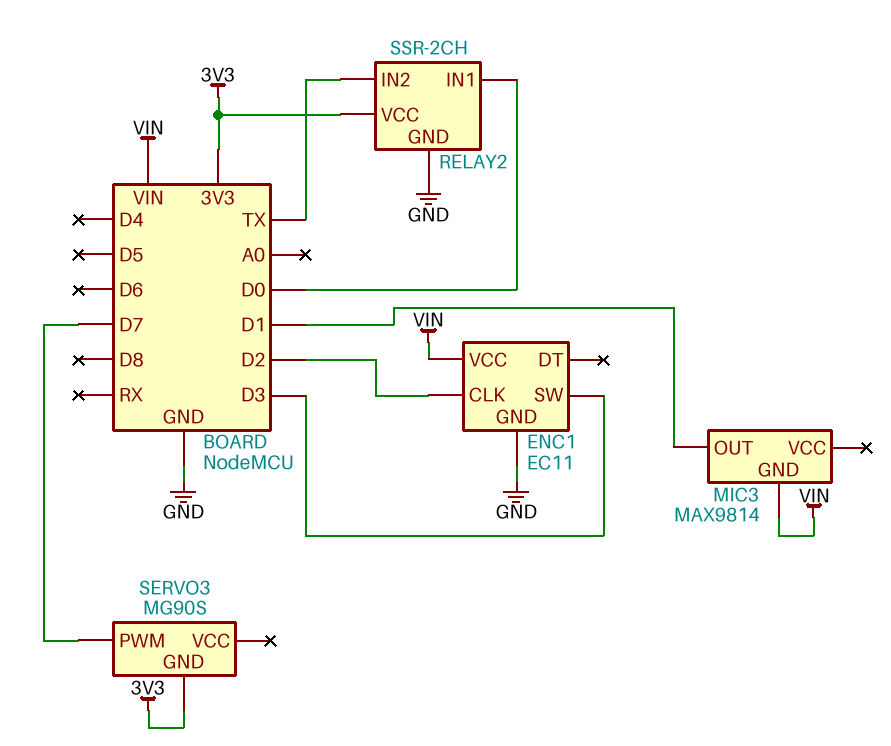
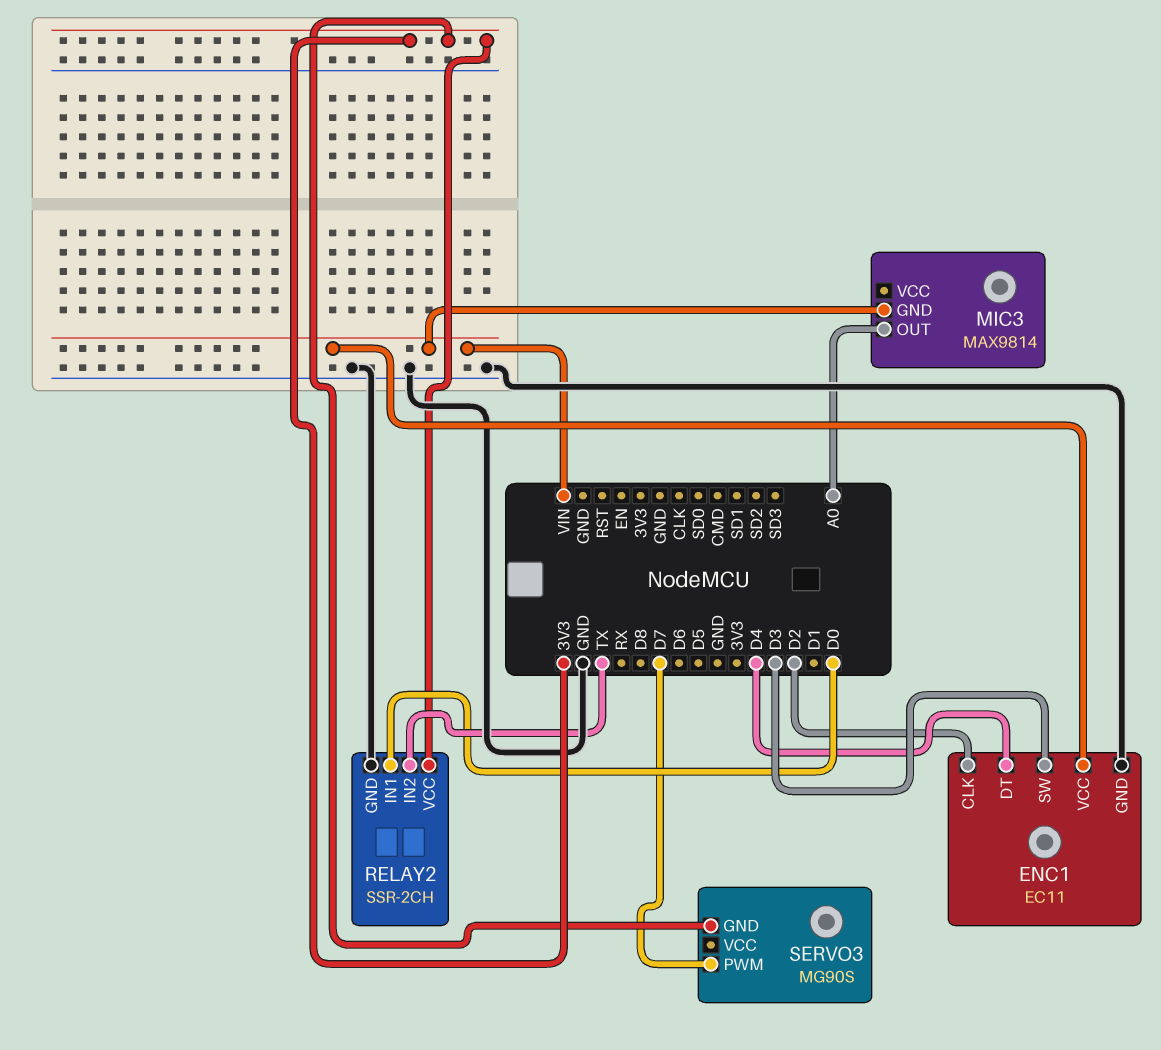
ENC1 pin DT: none -> D4
MIC3 pin OUT: D1 -> A0

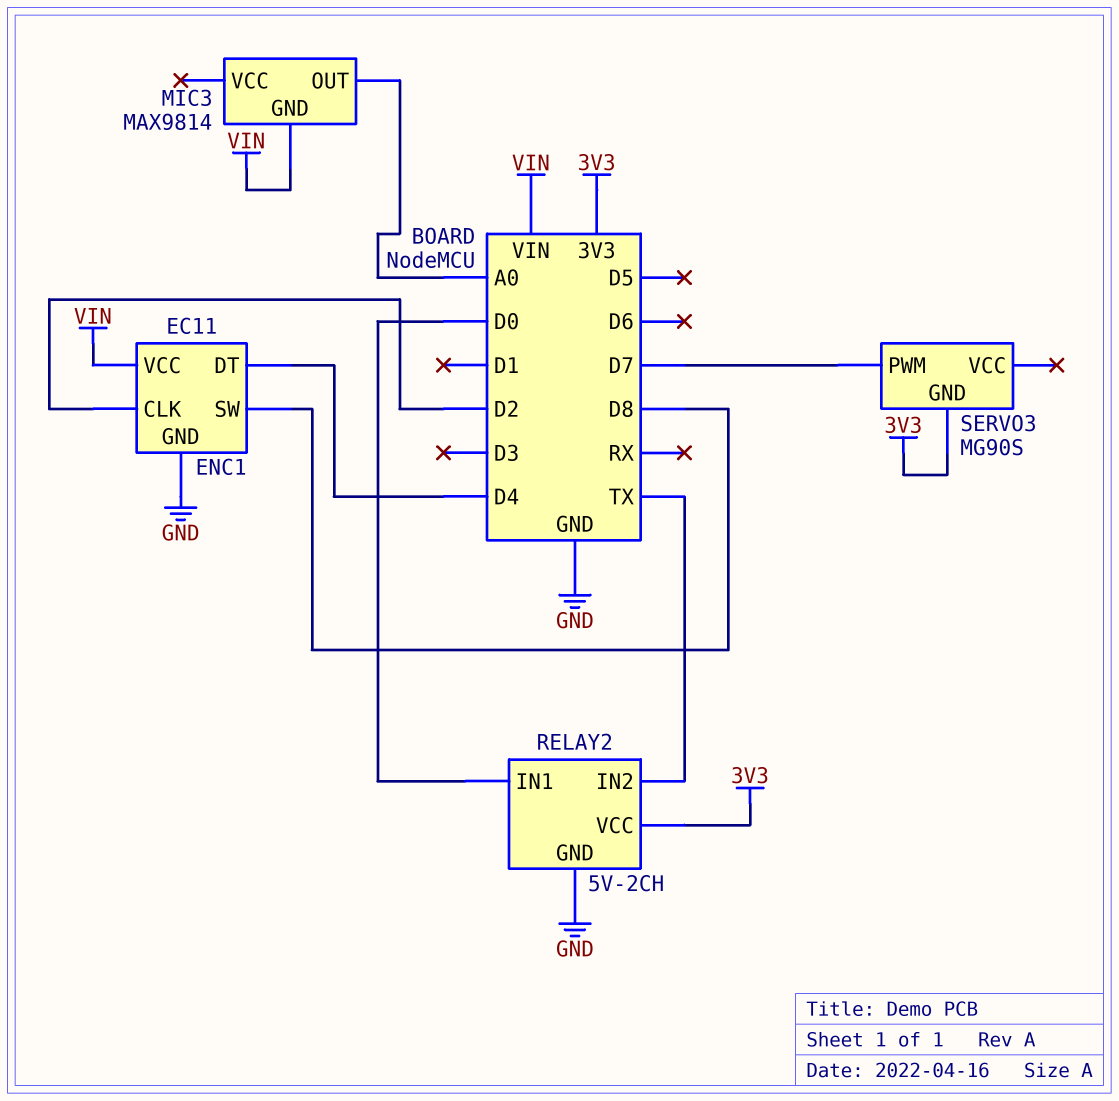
ENC1 pin SW: D3 -> D8
RELAY2: SSR-2CH -> 5V-2CH

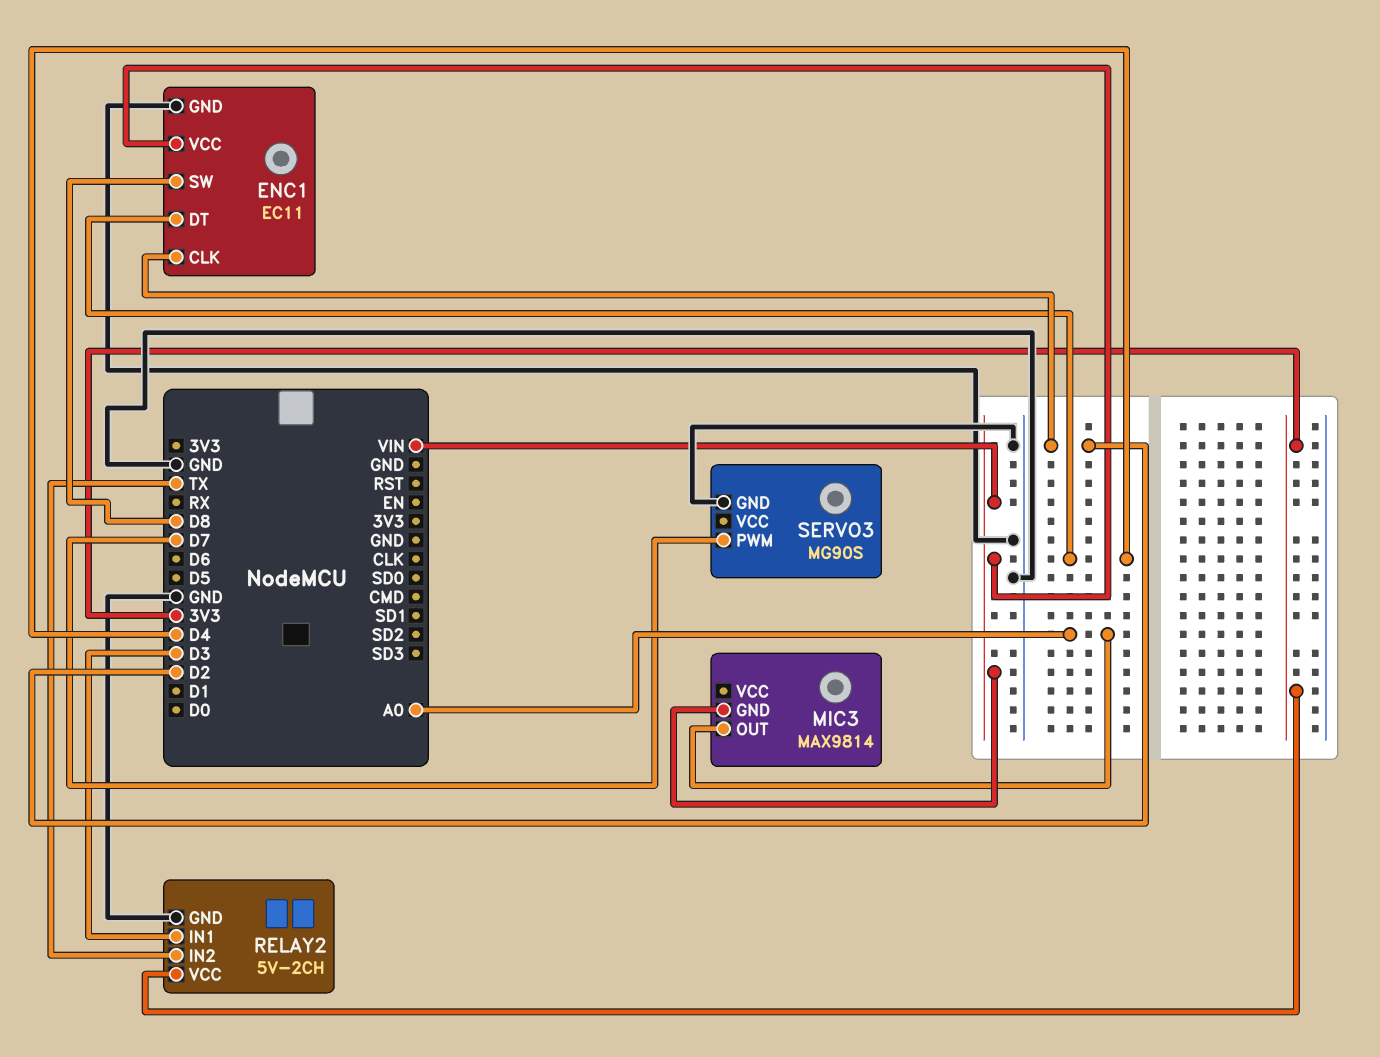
RELAY2 pin IN1: D0 -> D3
SERVO3 pin GND: 3V3 -> GND

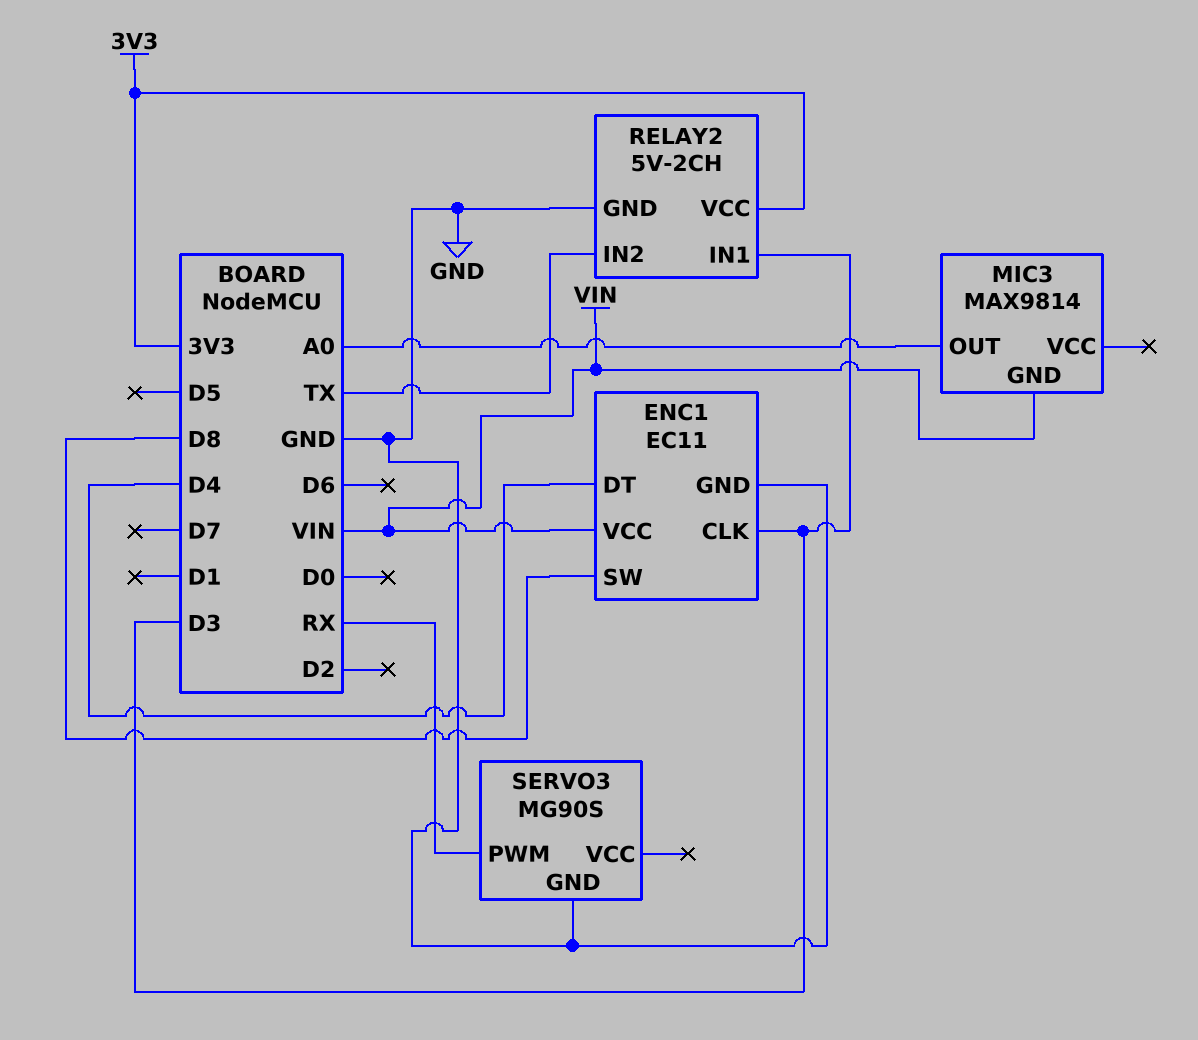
ENC1 pin CLK: D2 -> D3
SERVO3 pin PWM: D7 -> RX

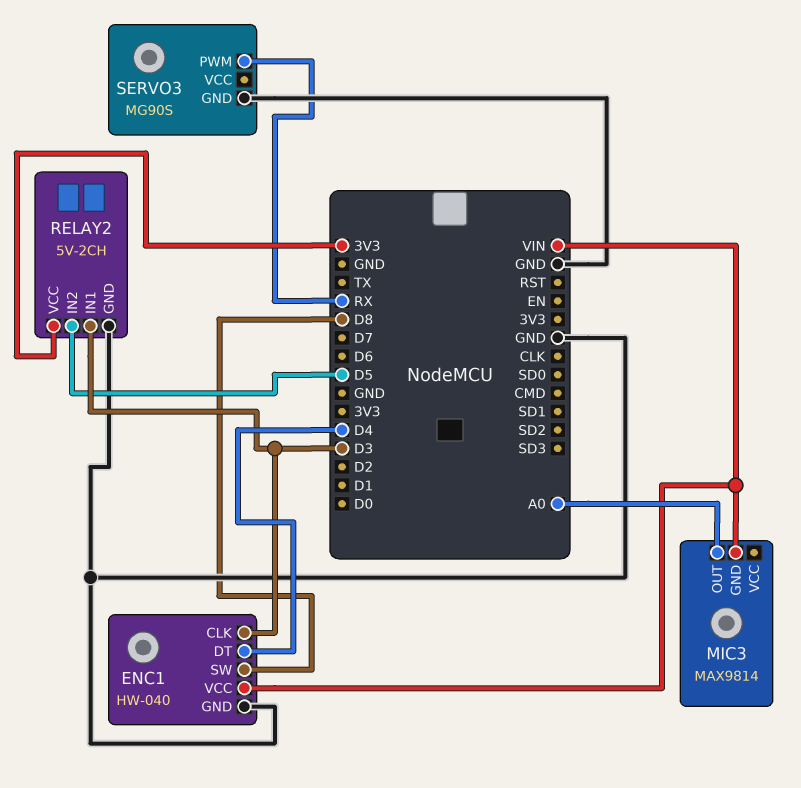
ENC1: EC11 -> HW-040
RELAY2 pin IN2: TX -> D5

